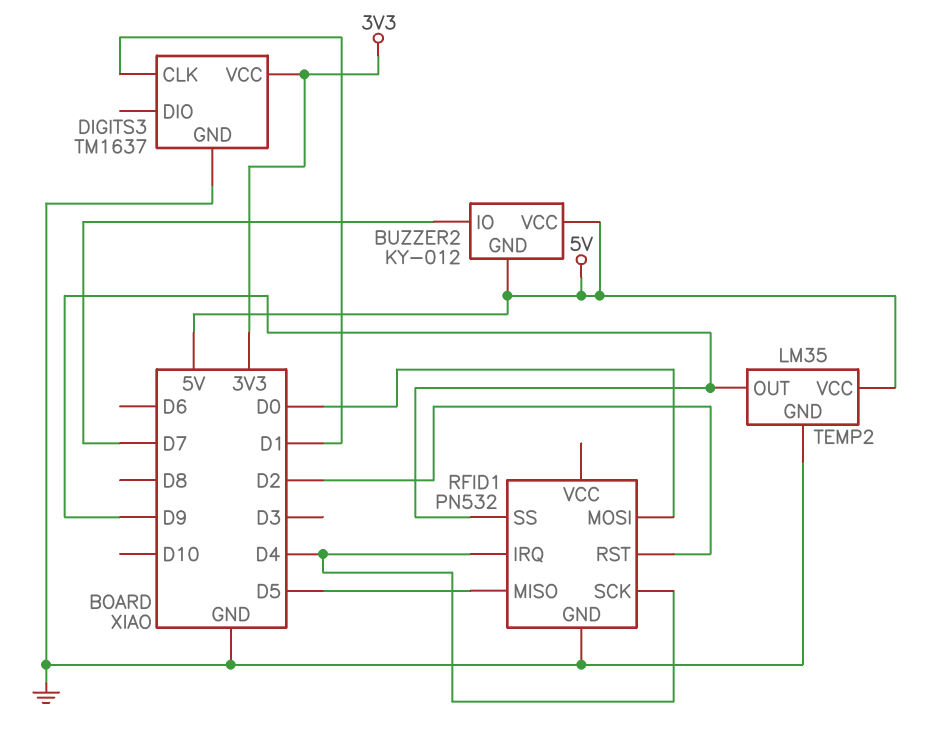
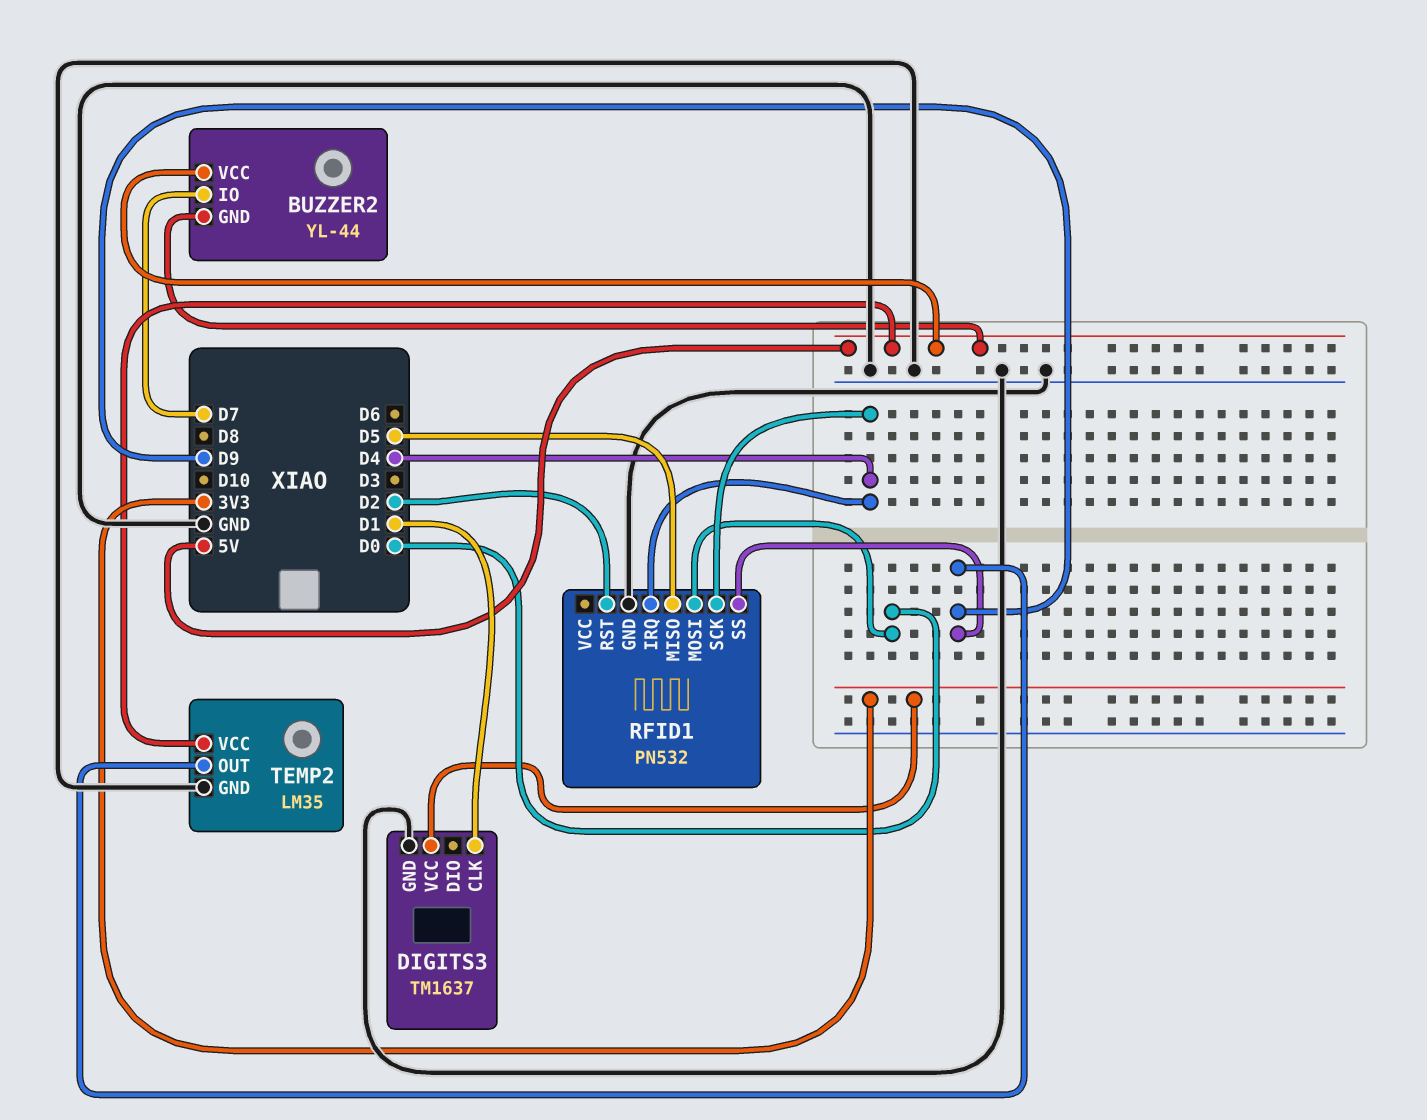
BUZZER2: KY-012 -> YL-44

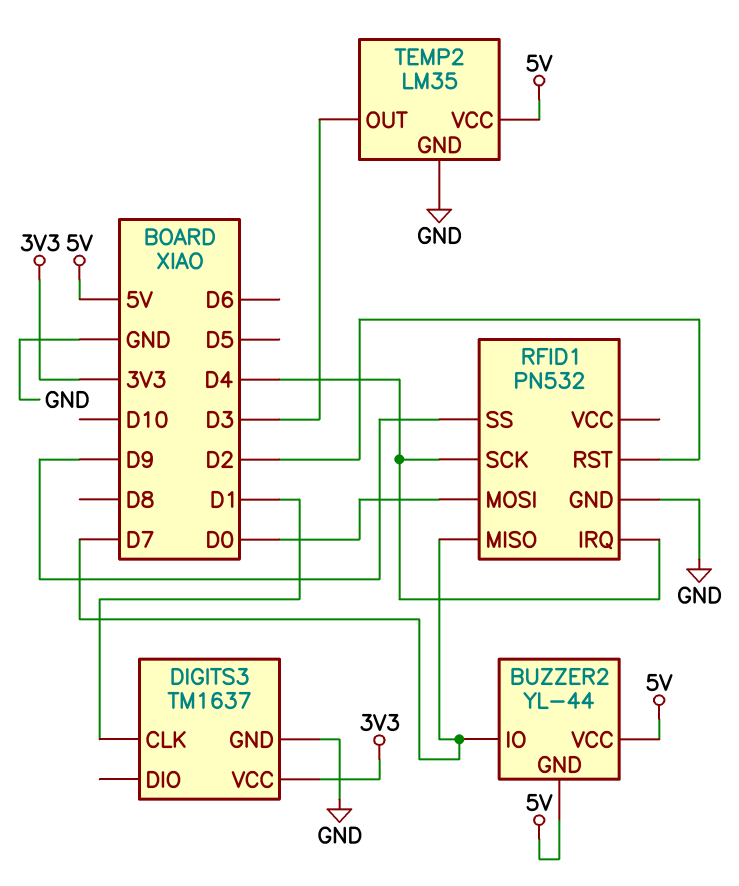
RFID1 pin MISO: D5 -> D7
TEMP2 pin OUT: D9 -> D3

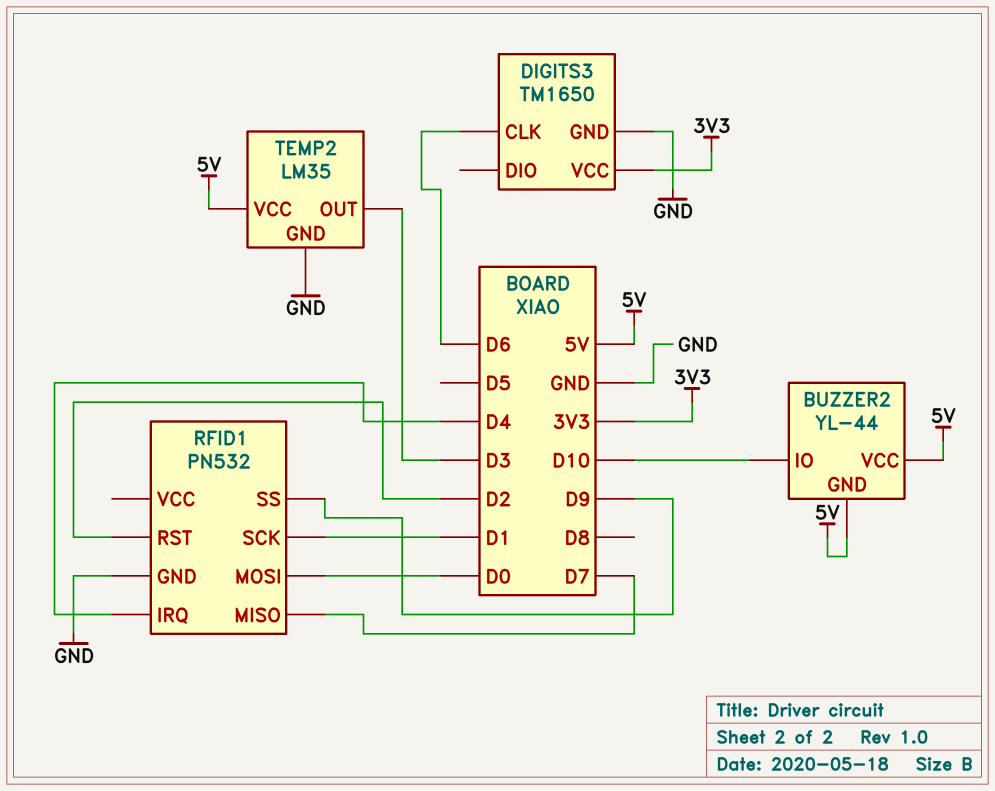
BUZZER2 pin IO: D7 -> D10
DIGITS3: TM1637 -> TM1650
DIGITS3 pin CLK: D1 -> D6
RFID1 pin SCK: D4 -> D1

